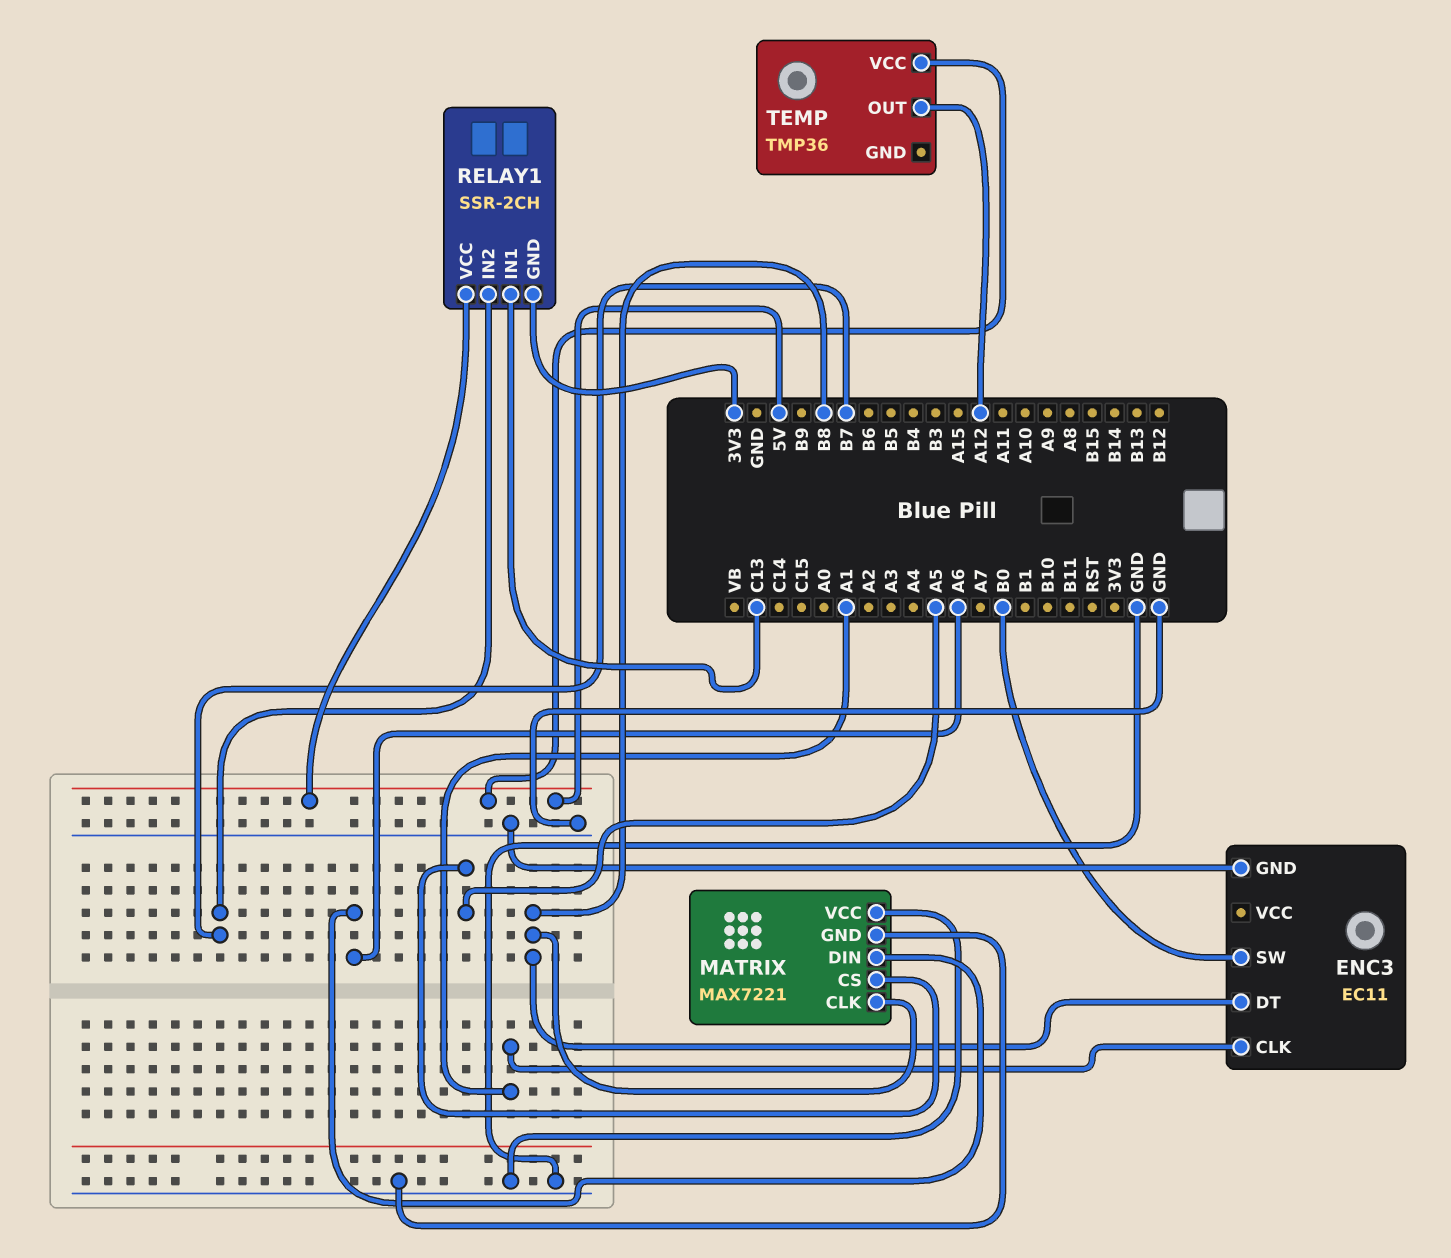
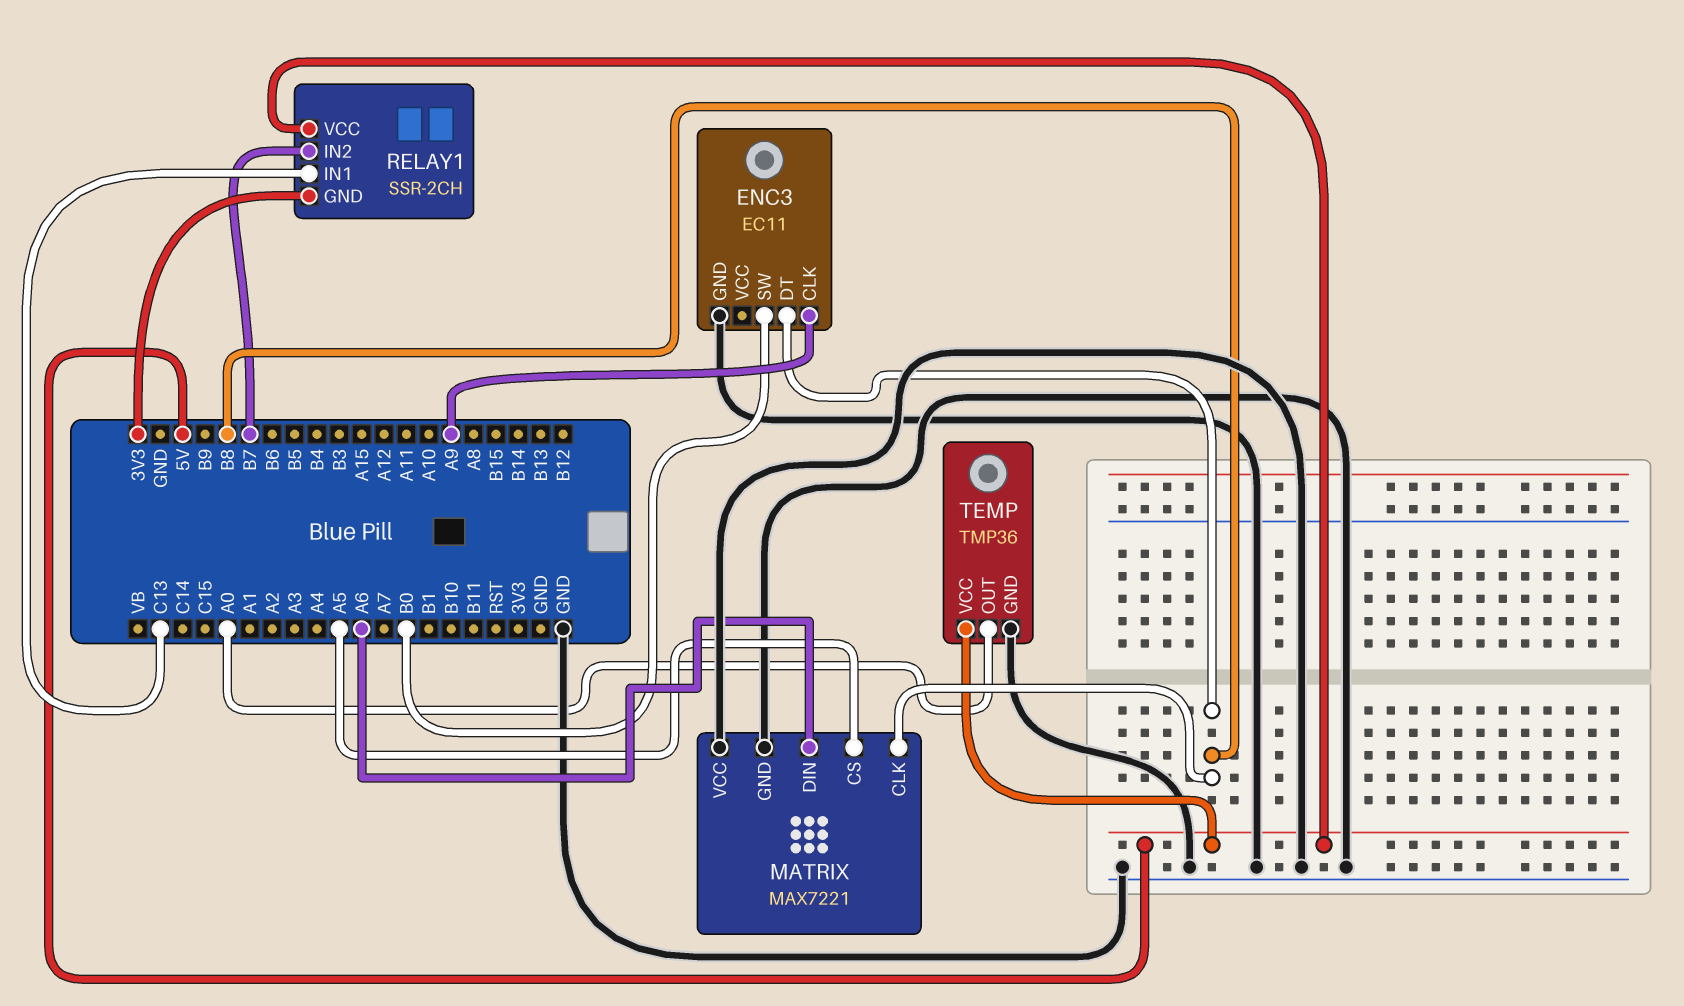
ENC3 pin CLK: A1 -> A9
TEMP pin GND: none -> GND
TEMP pin OUT: A12 -> A0

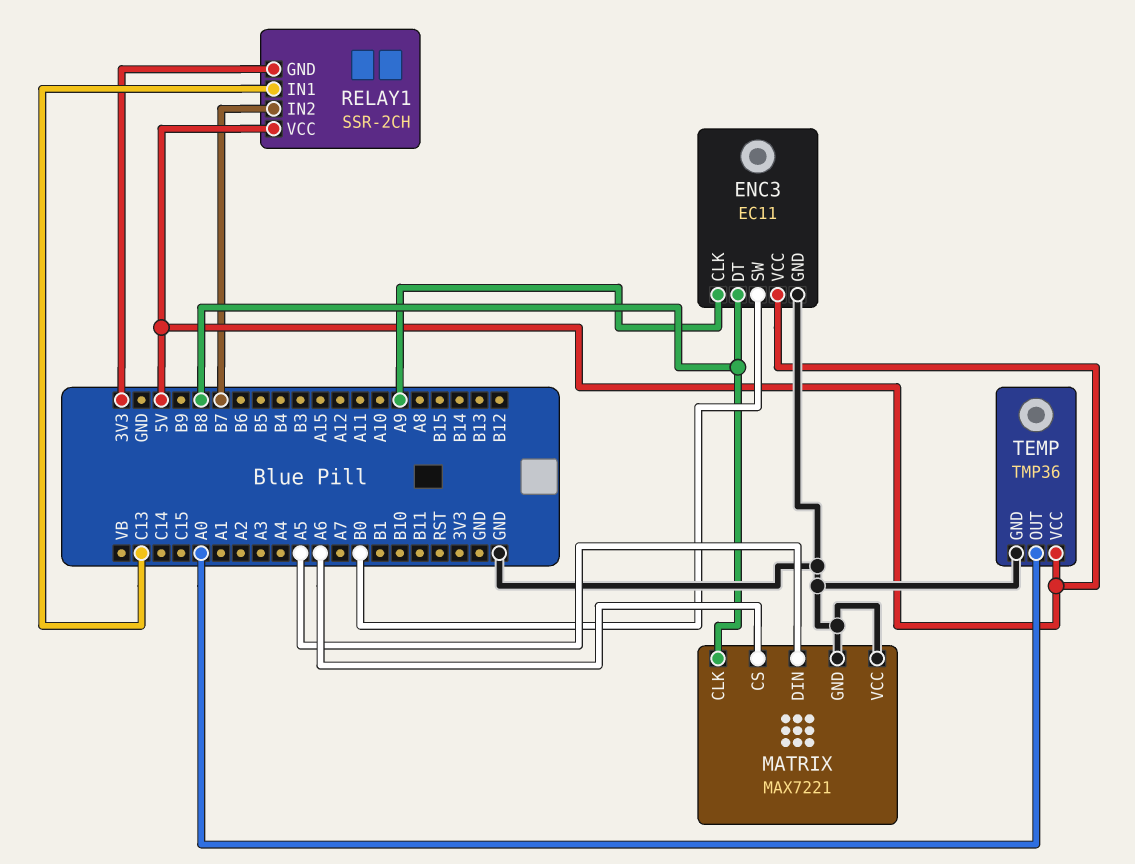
ENC3 pin VCC: none -> 5V
MATRIX pin CS: A5 -> A6
MATRIX pin DIN: A6 -> A5

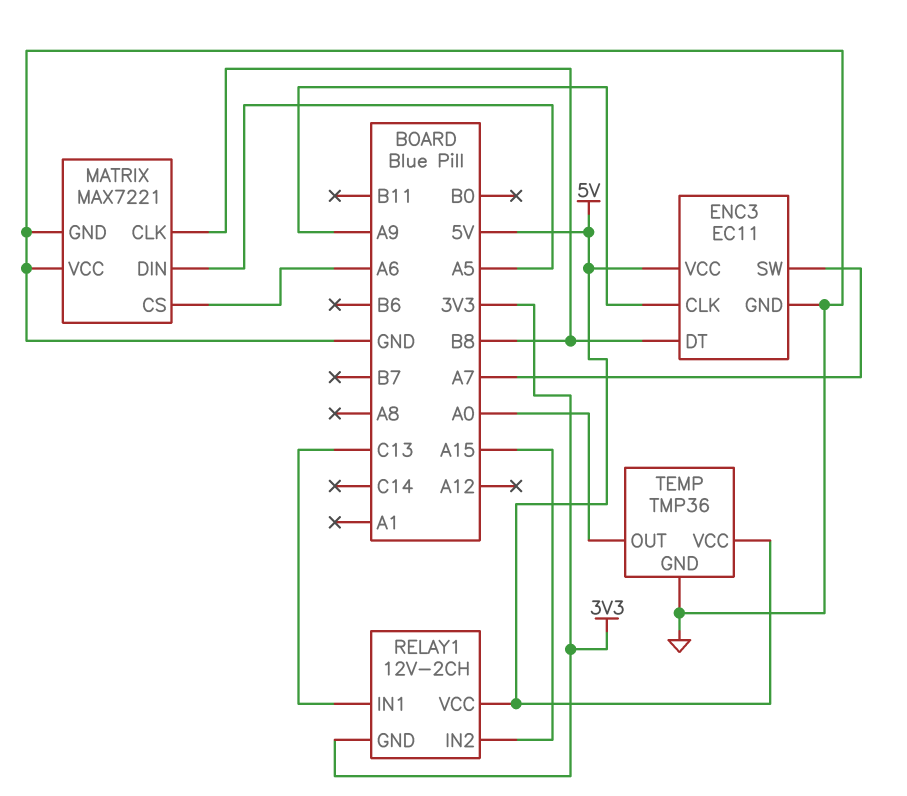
ENC3 pin SW: B0 -> A7
RELAY1: SSR-2CH -> 12V-2CH
RELAY1 pin IN2: B7 -> A15

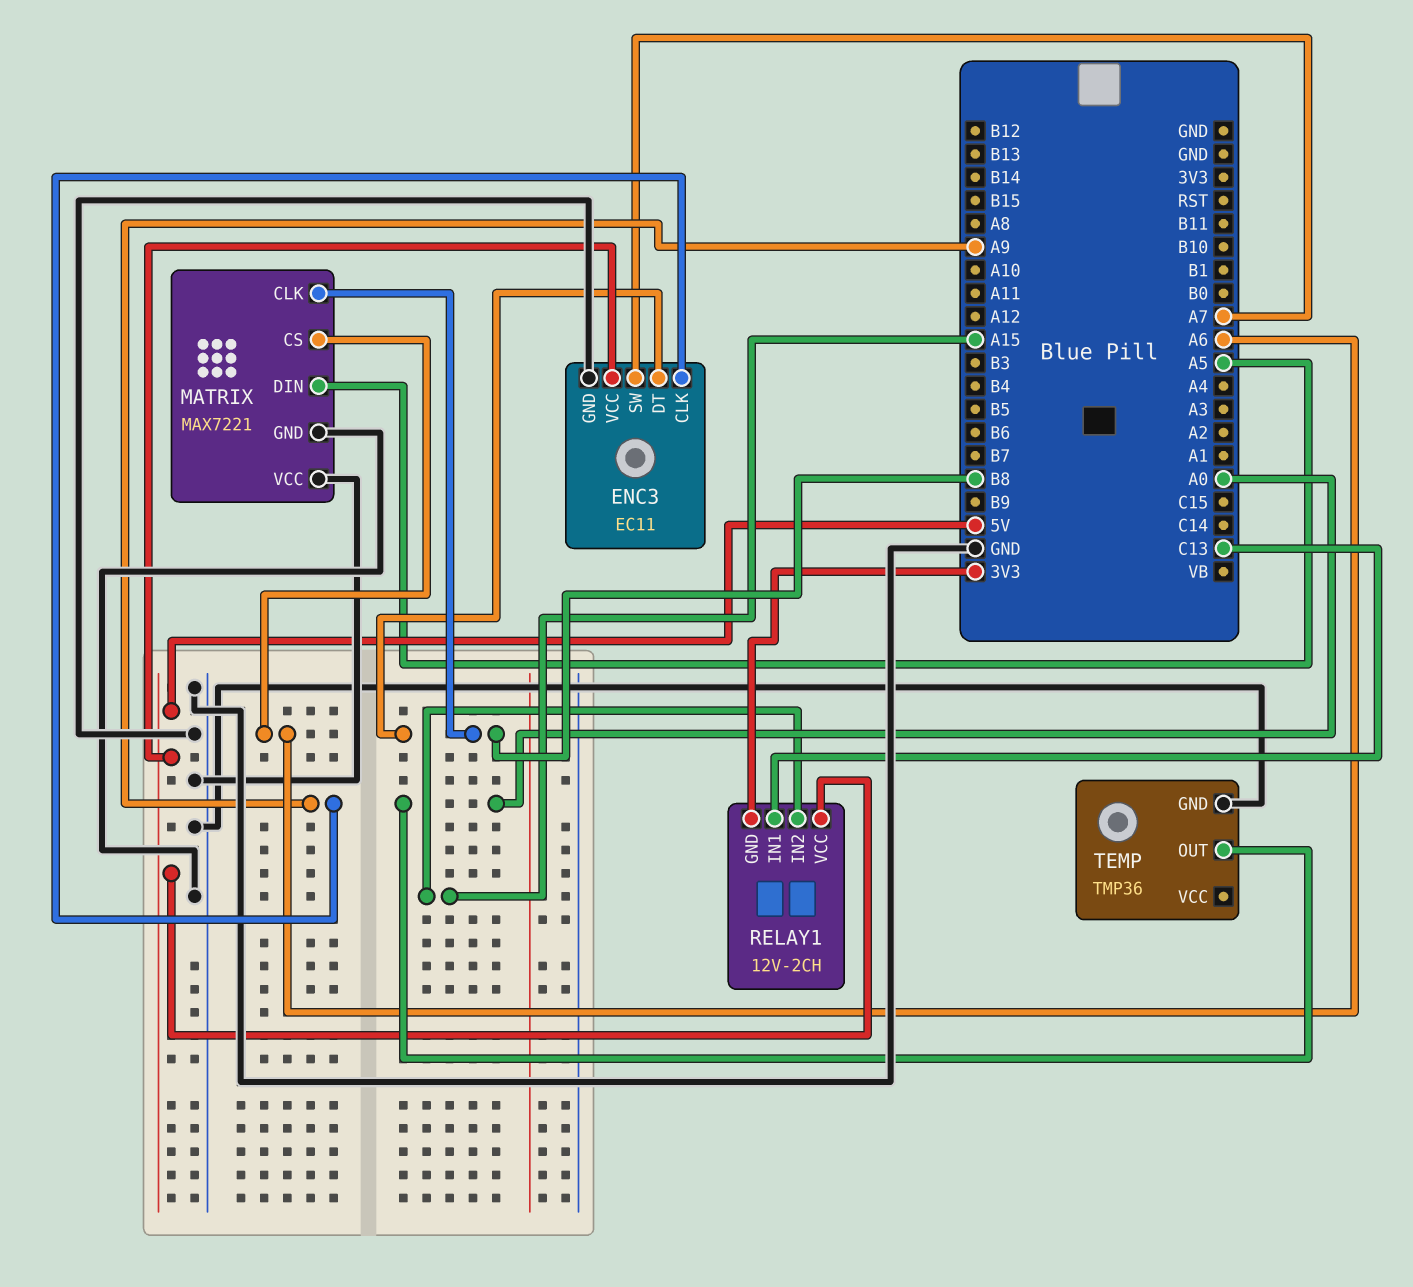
TEMP pin VCC: 5V -> none

